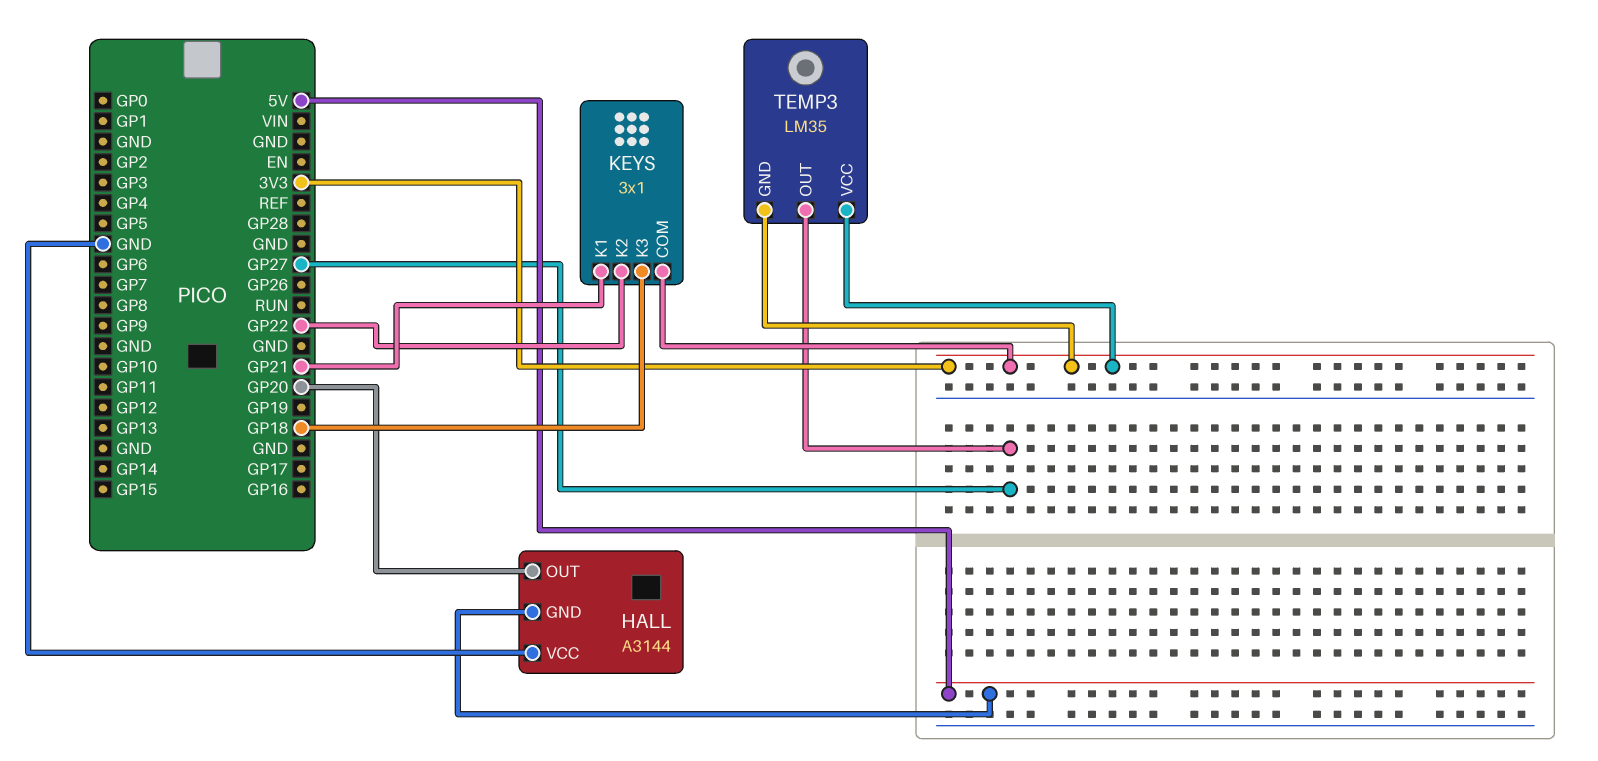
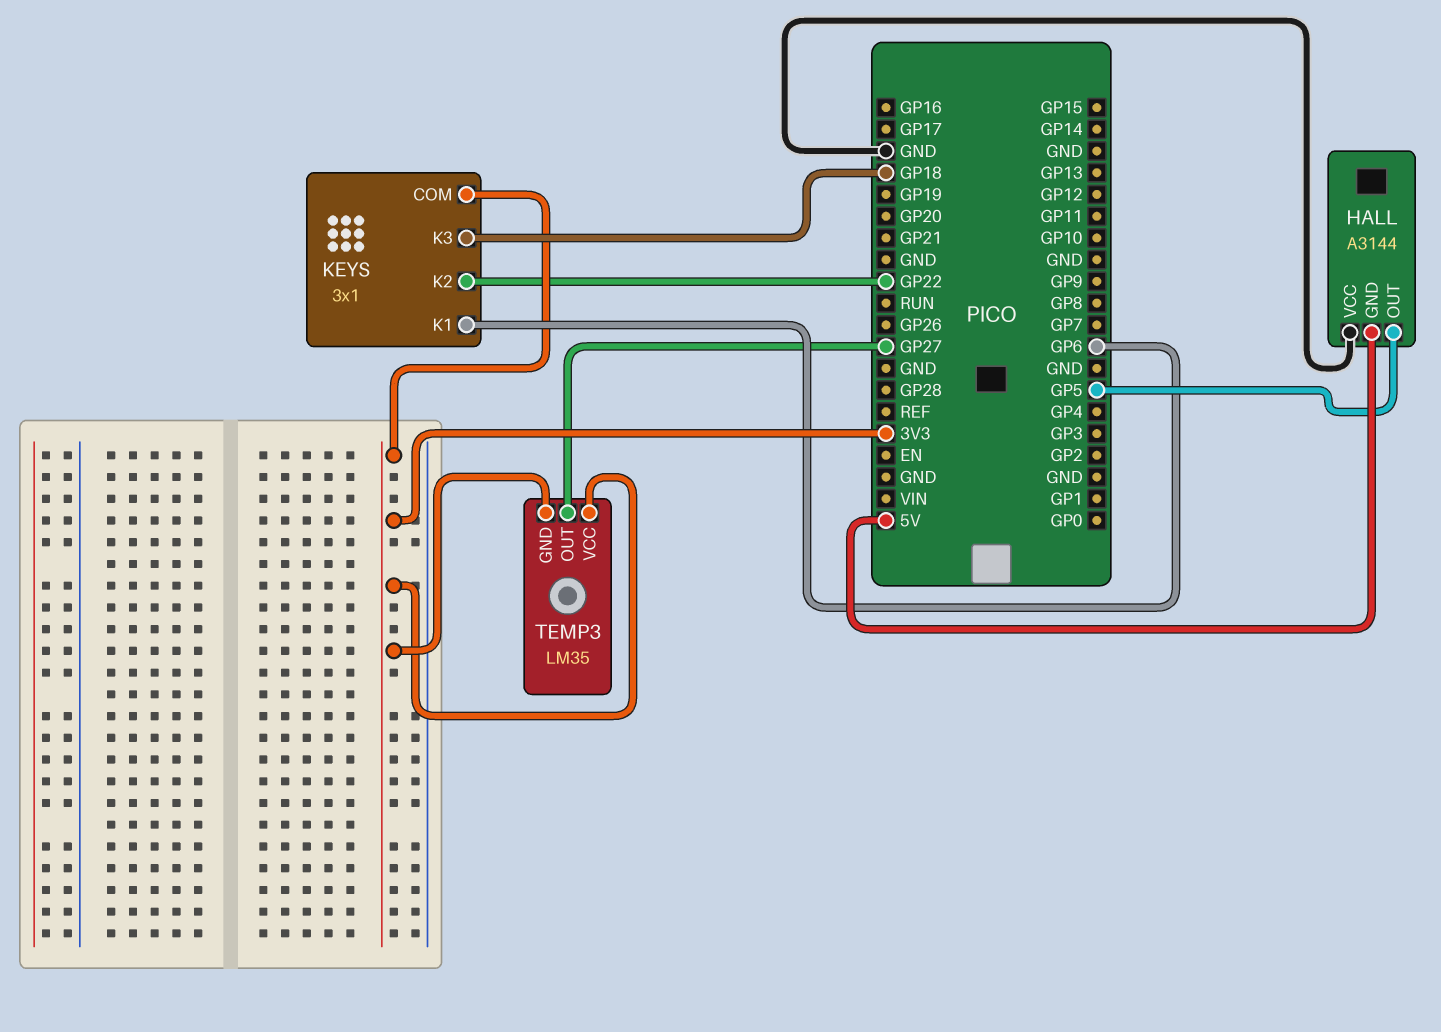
HALL pin OUT: GP20 -> GP5
KEYS pin K1: GP21 -> GP6

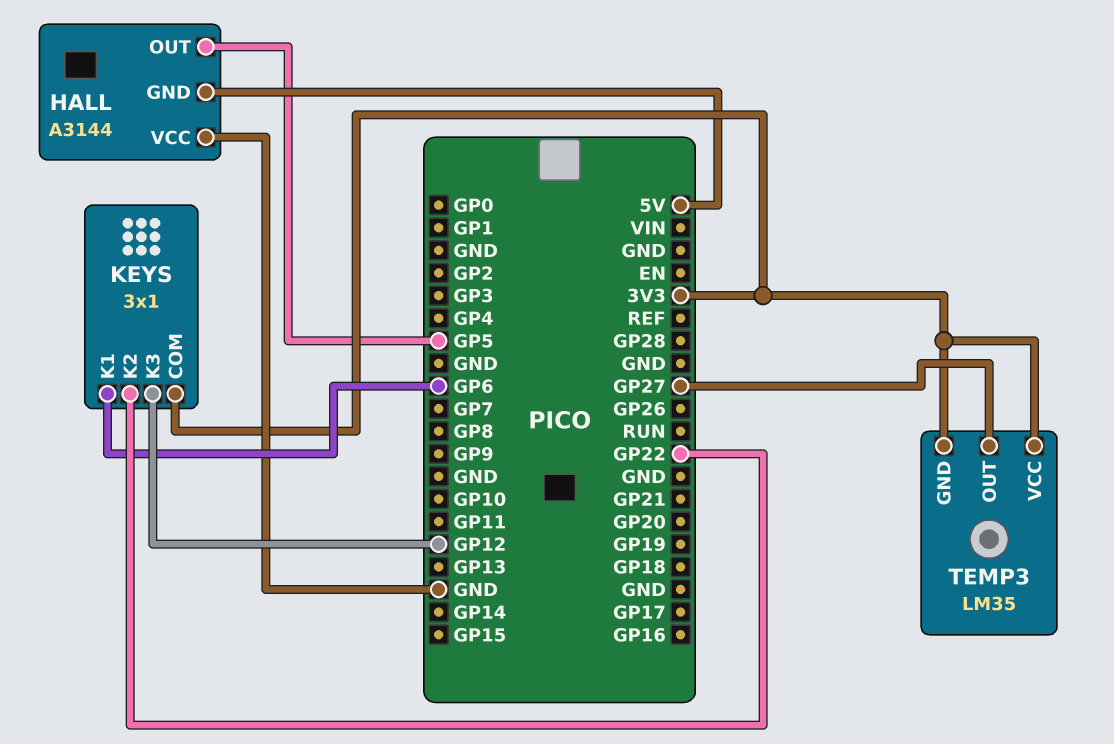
KEYS pin K3: GP18 -> GP12

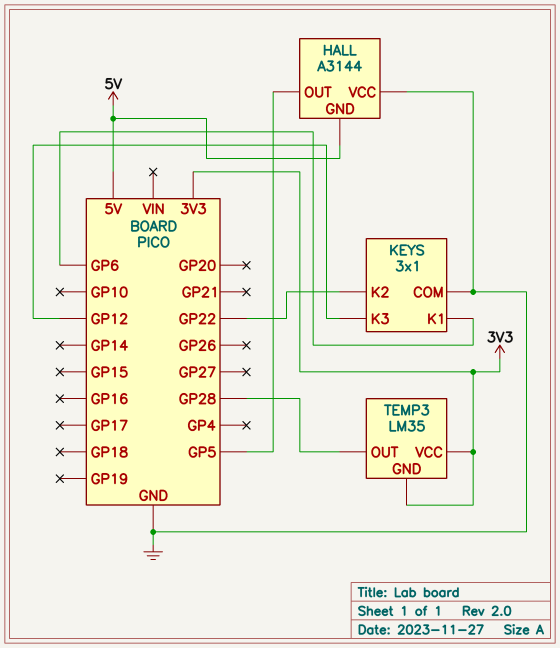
KEYS pin COM: 3V3 -> GND
TEMP3 pin OUT: GP27 -> GP28

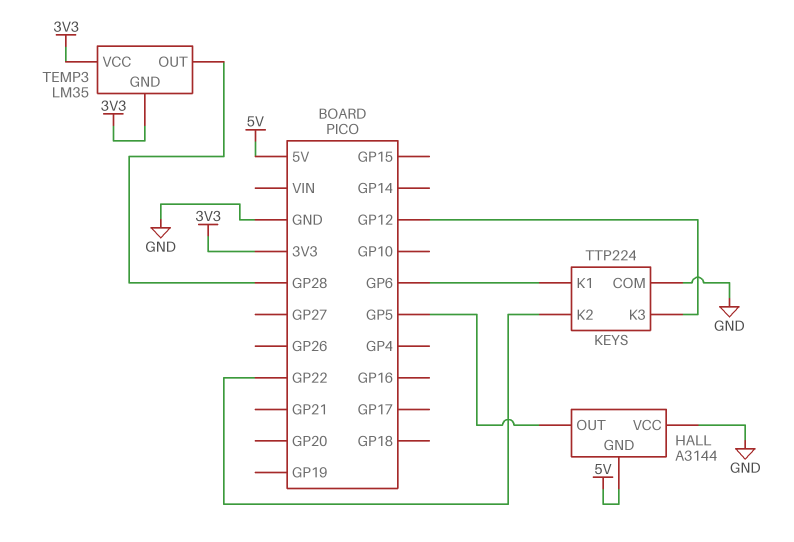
KEYS: 3x1 -> TTP224

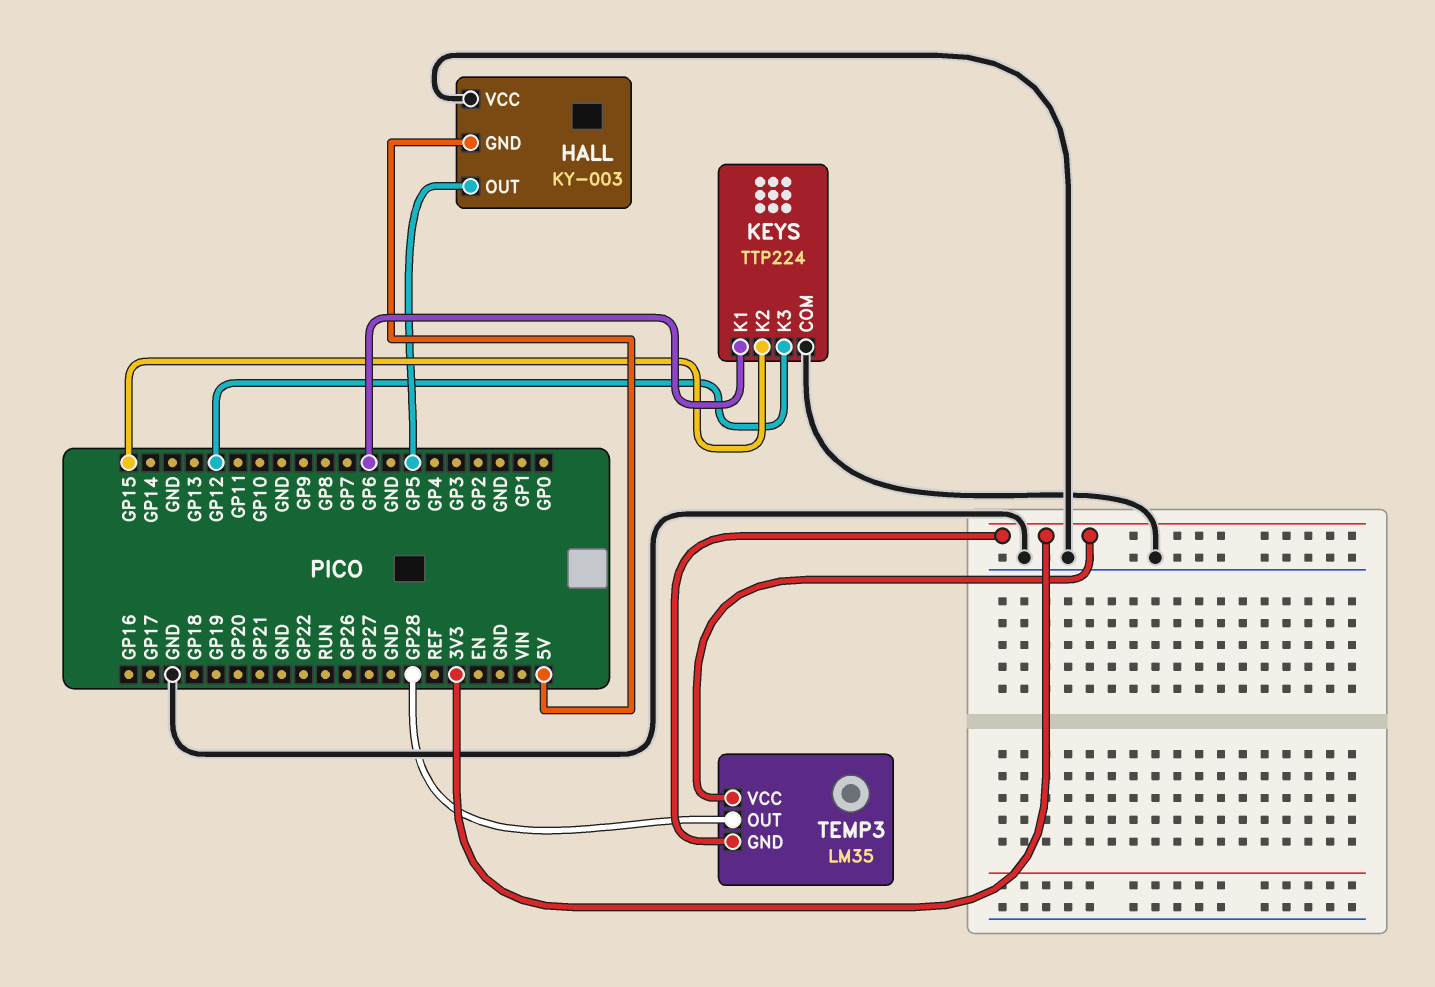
HALL: A3144 -> KY-003
KEYS pin K2: GP22 -> GP15

